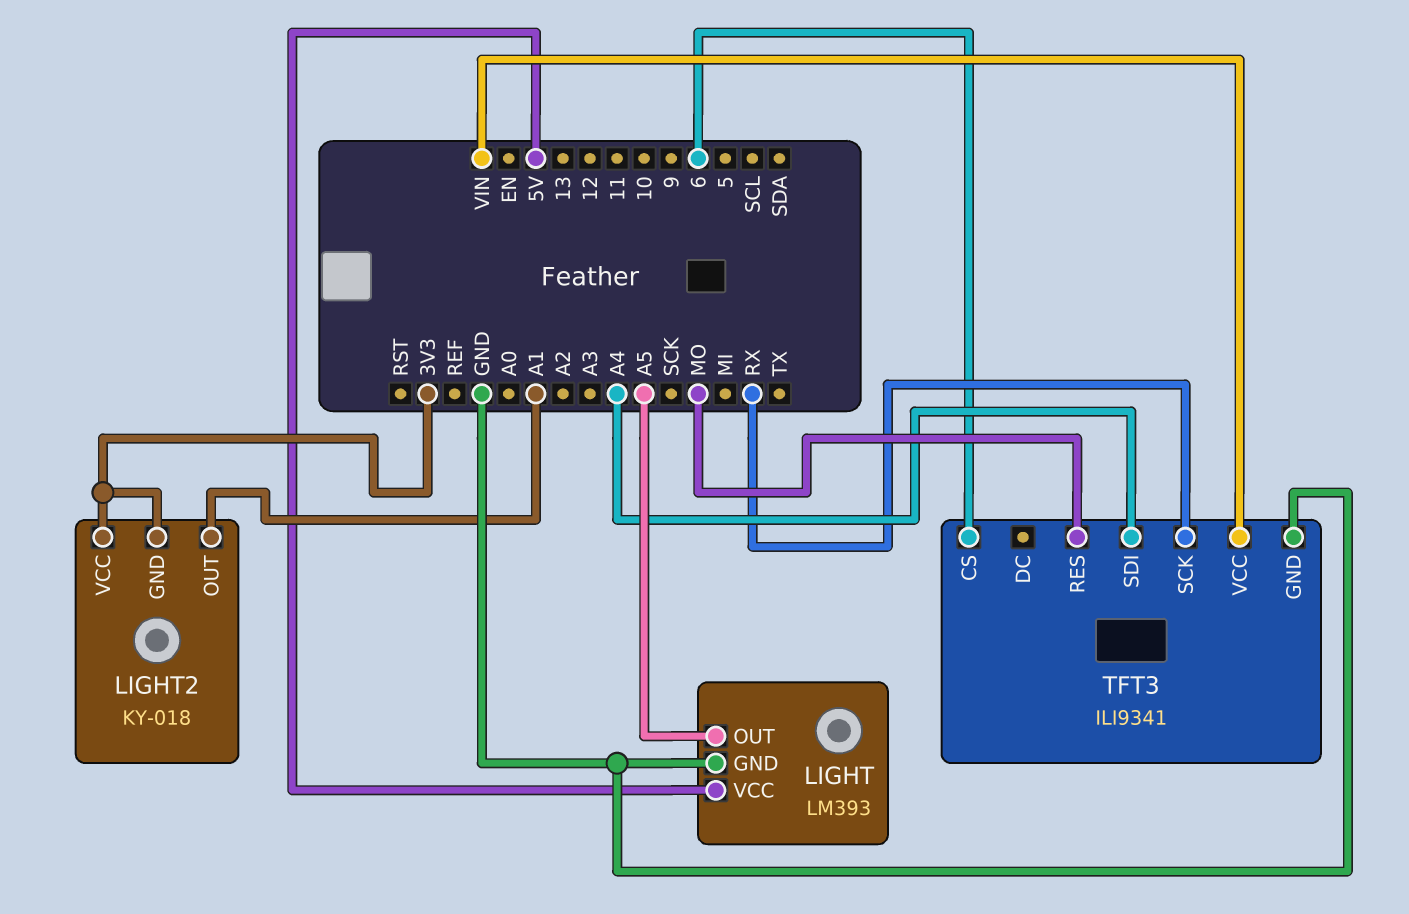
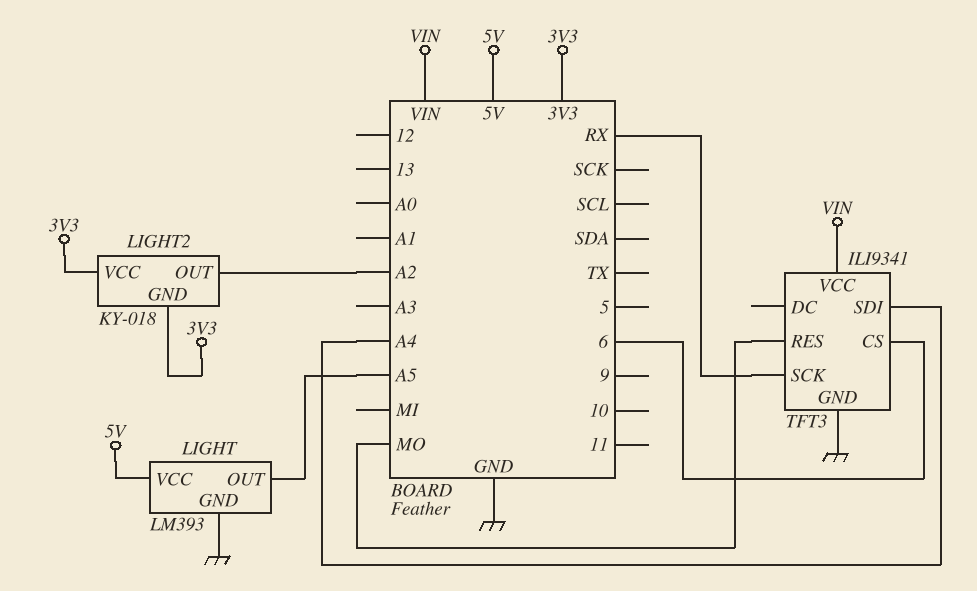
LIGHT2 pin OUT: A1 -> A2

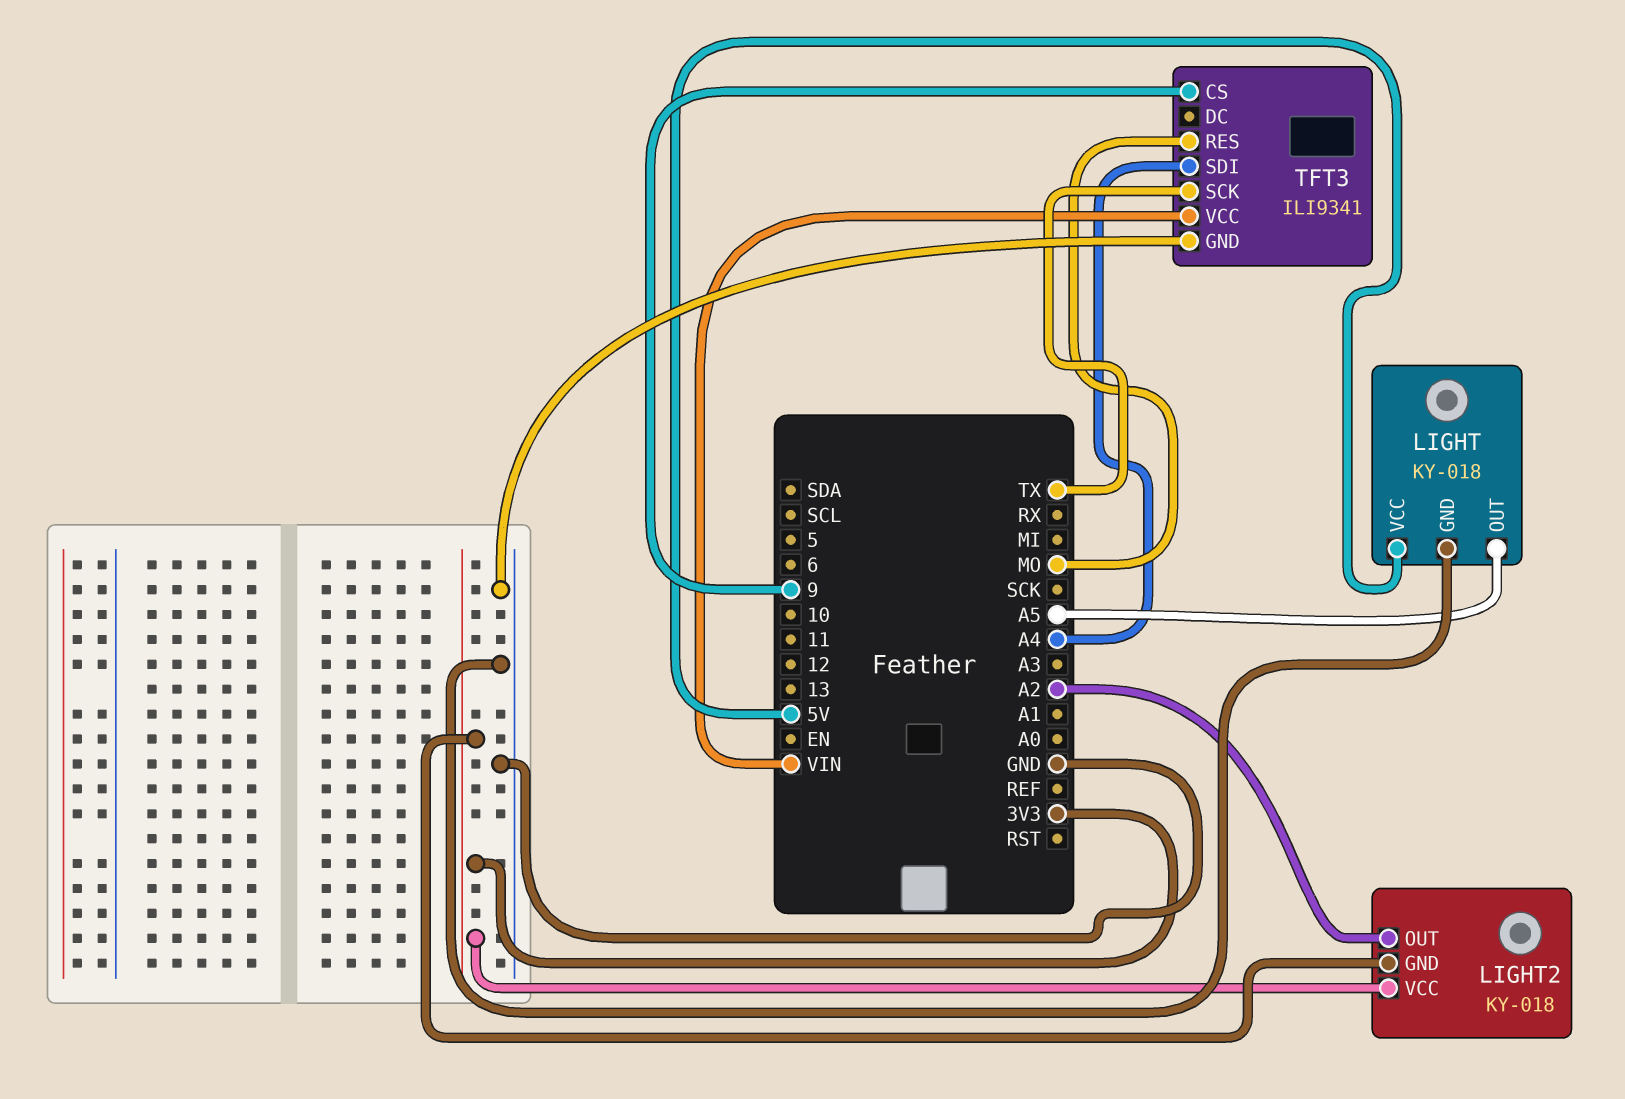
LIGHT: LM393 -> KY-018
TFT3 pin CS: 6 -> 9
TFT3 pin SCK: RX -> TX

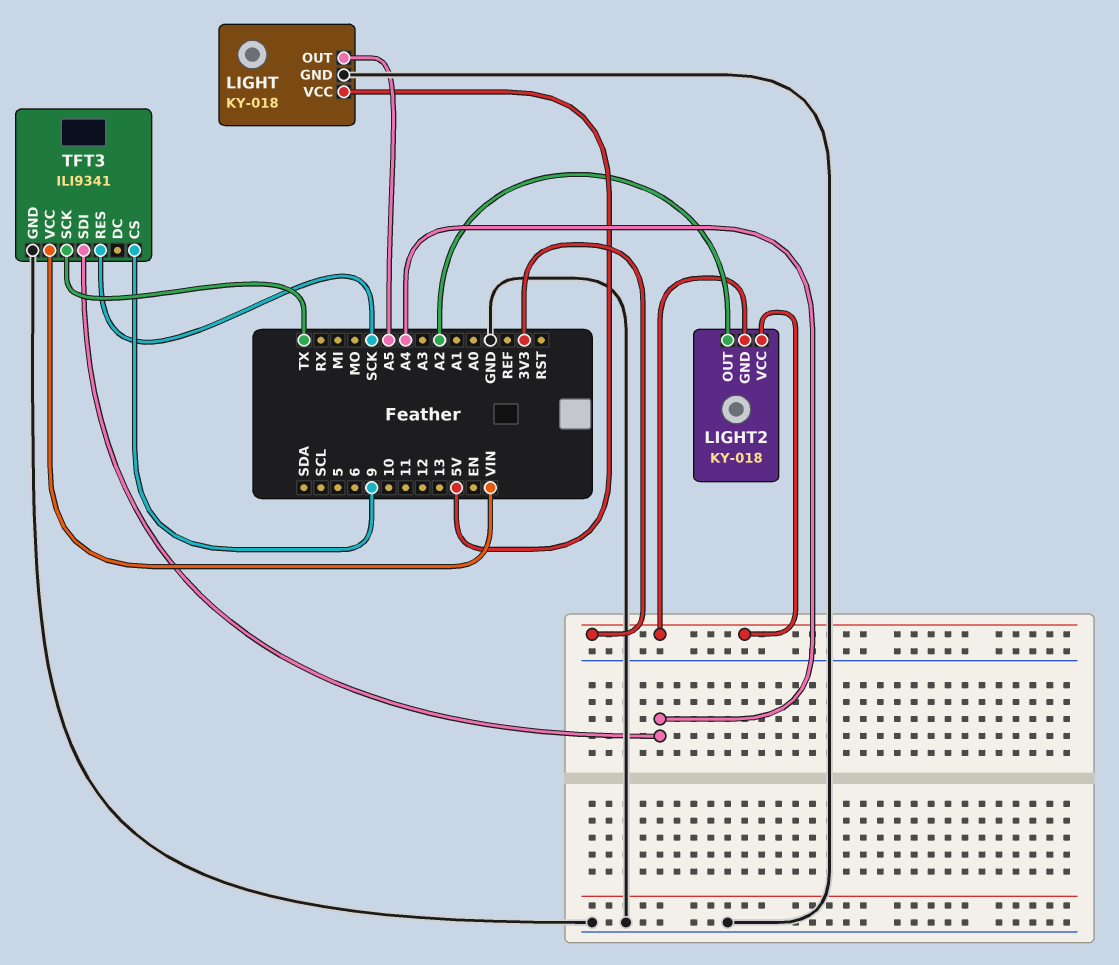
TFT3 pin RES: MO -> SCK

